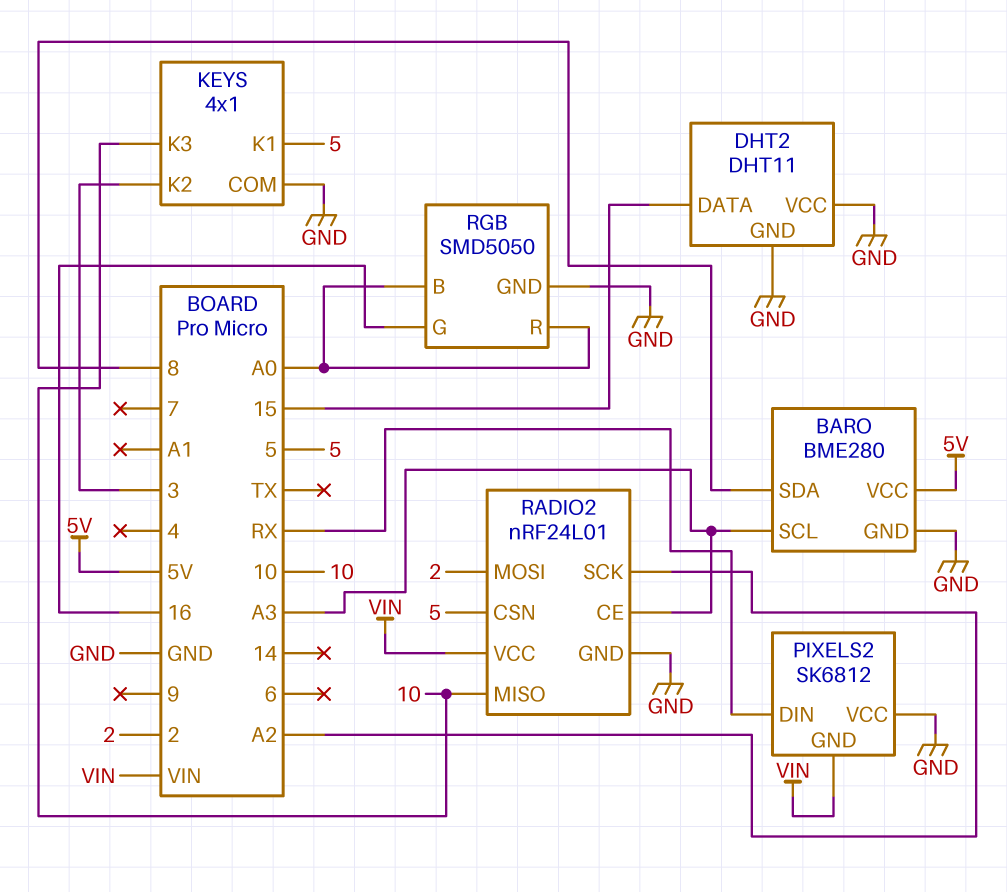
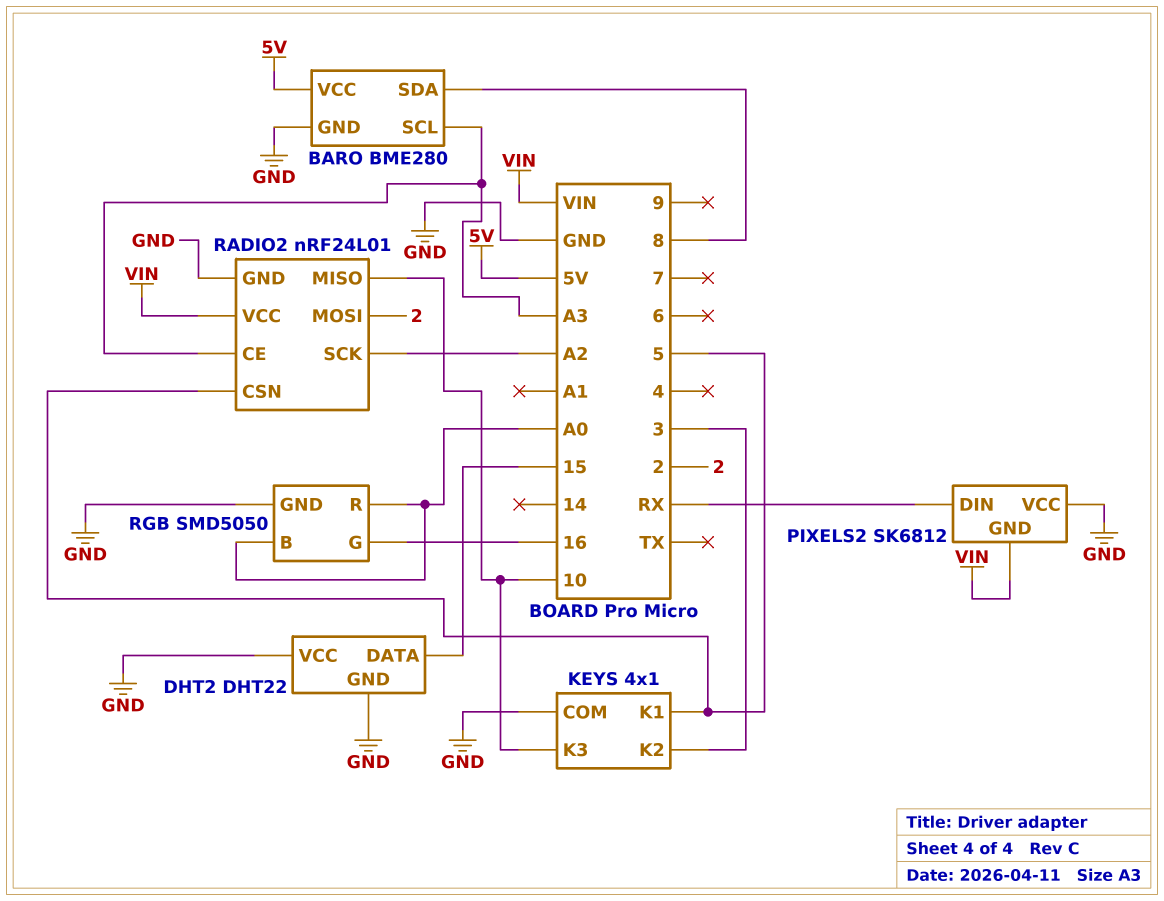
DHT2: DHT11 -> DHT22

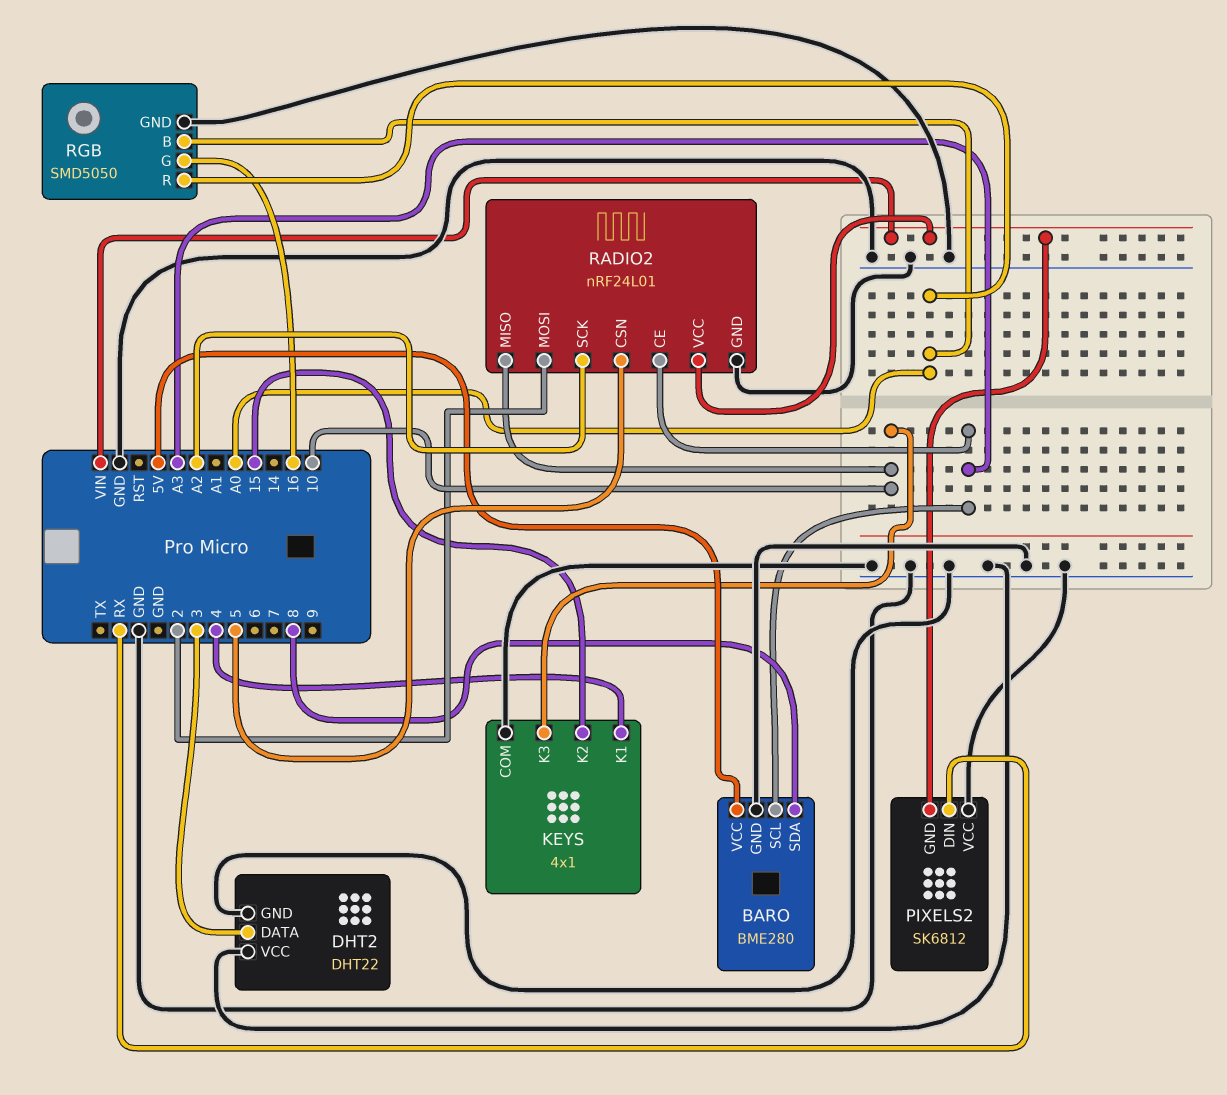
DHT2 pin DATA: 15 -> 3
KEYS pin K1: 5 -> 4
KEYS pin K2: 3 -> 15

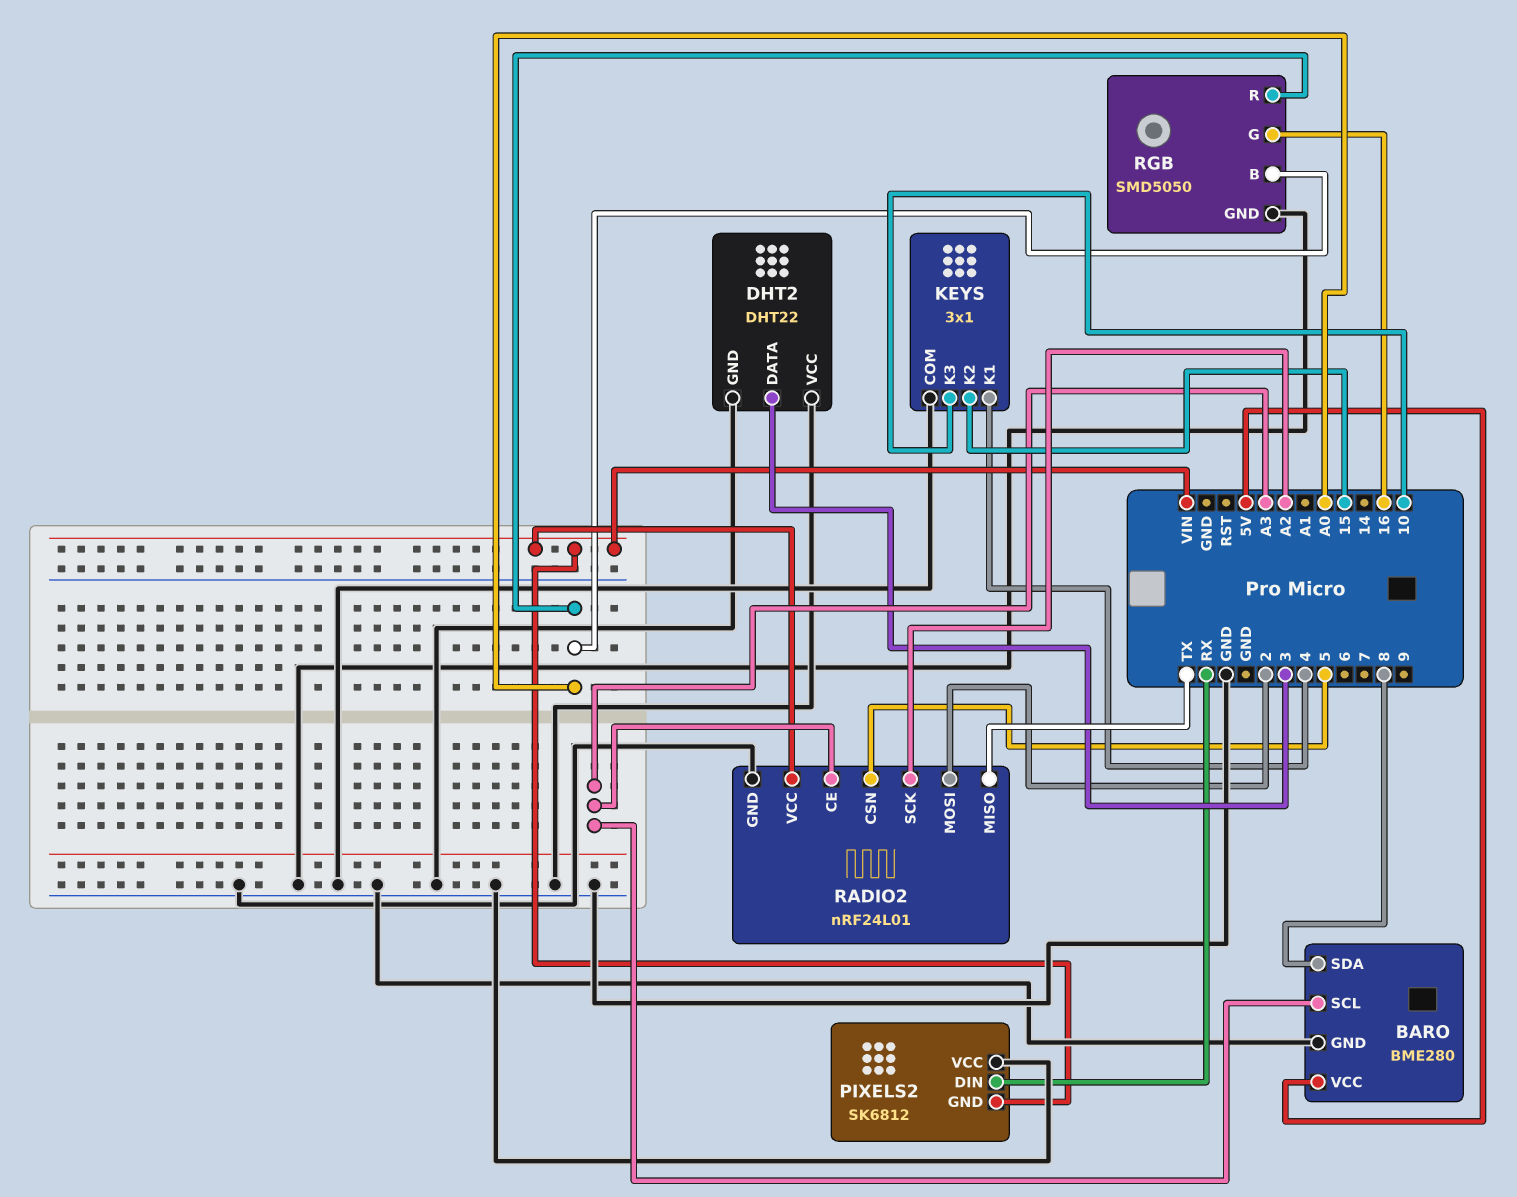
KEYS: 4x1 -> 3x1
RADIO2 pin MISO: 10 -> TX

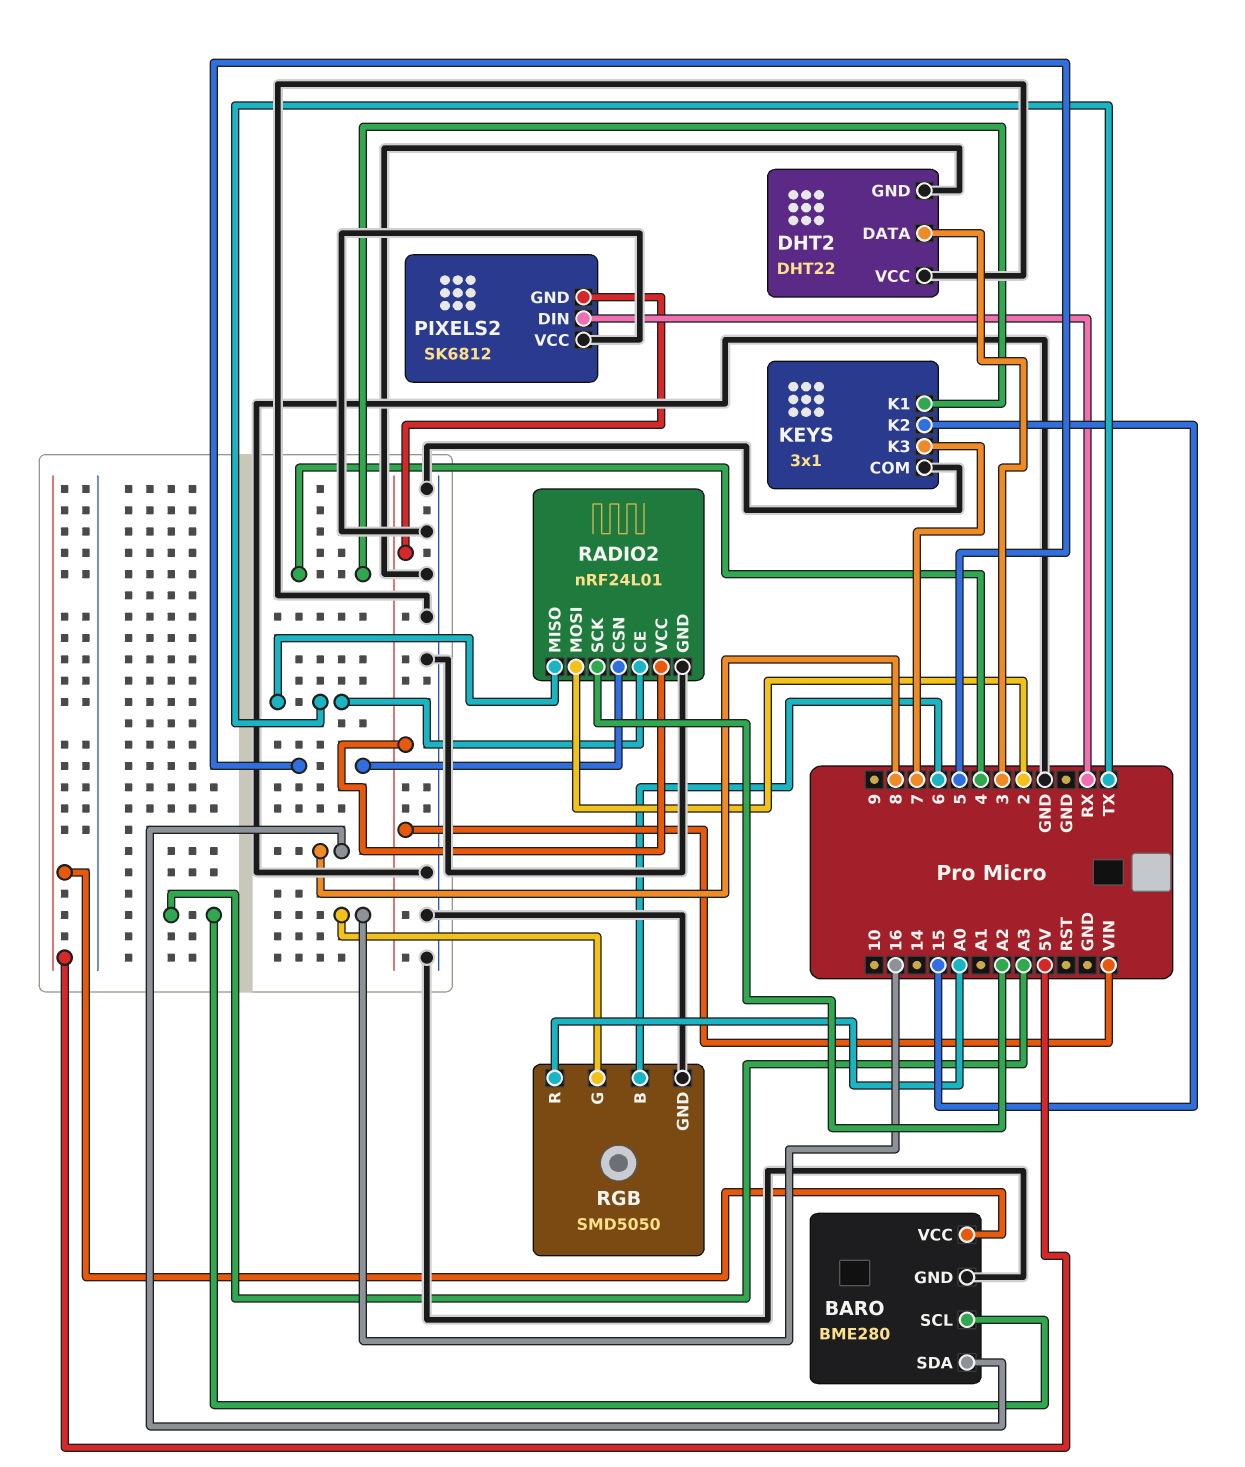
KEYS pin K3: 10 -> 7
RADIO2 pin CE: A3 -> TX
RGB pin B: A0 -> 6

